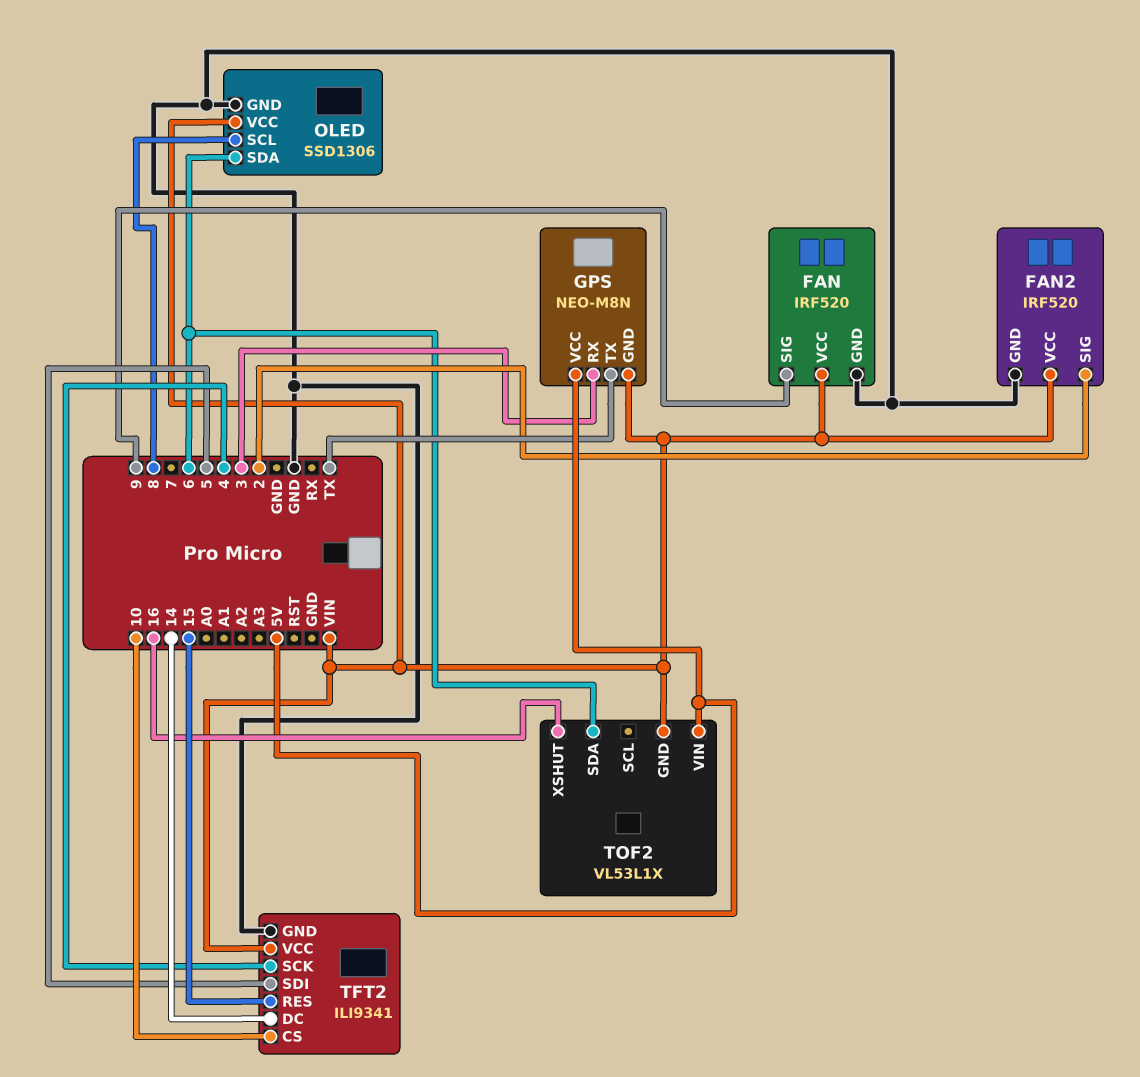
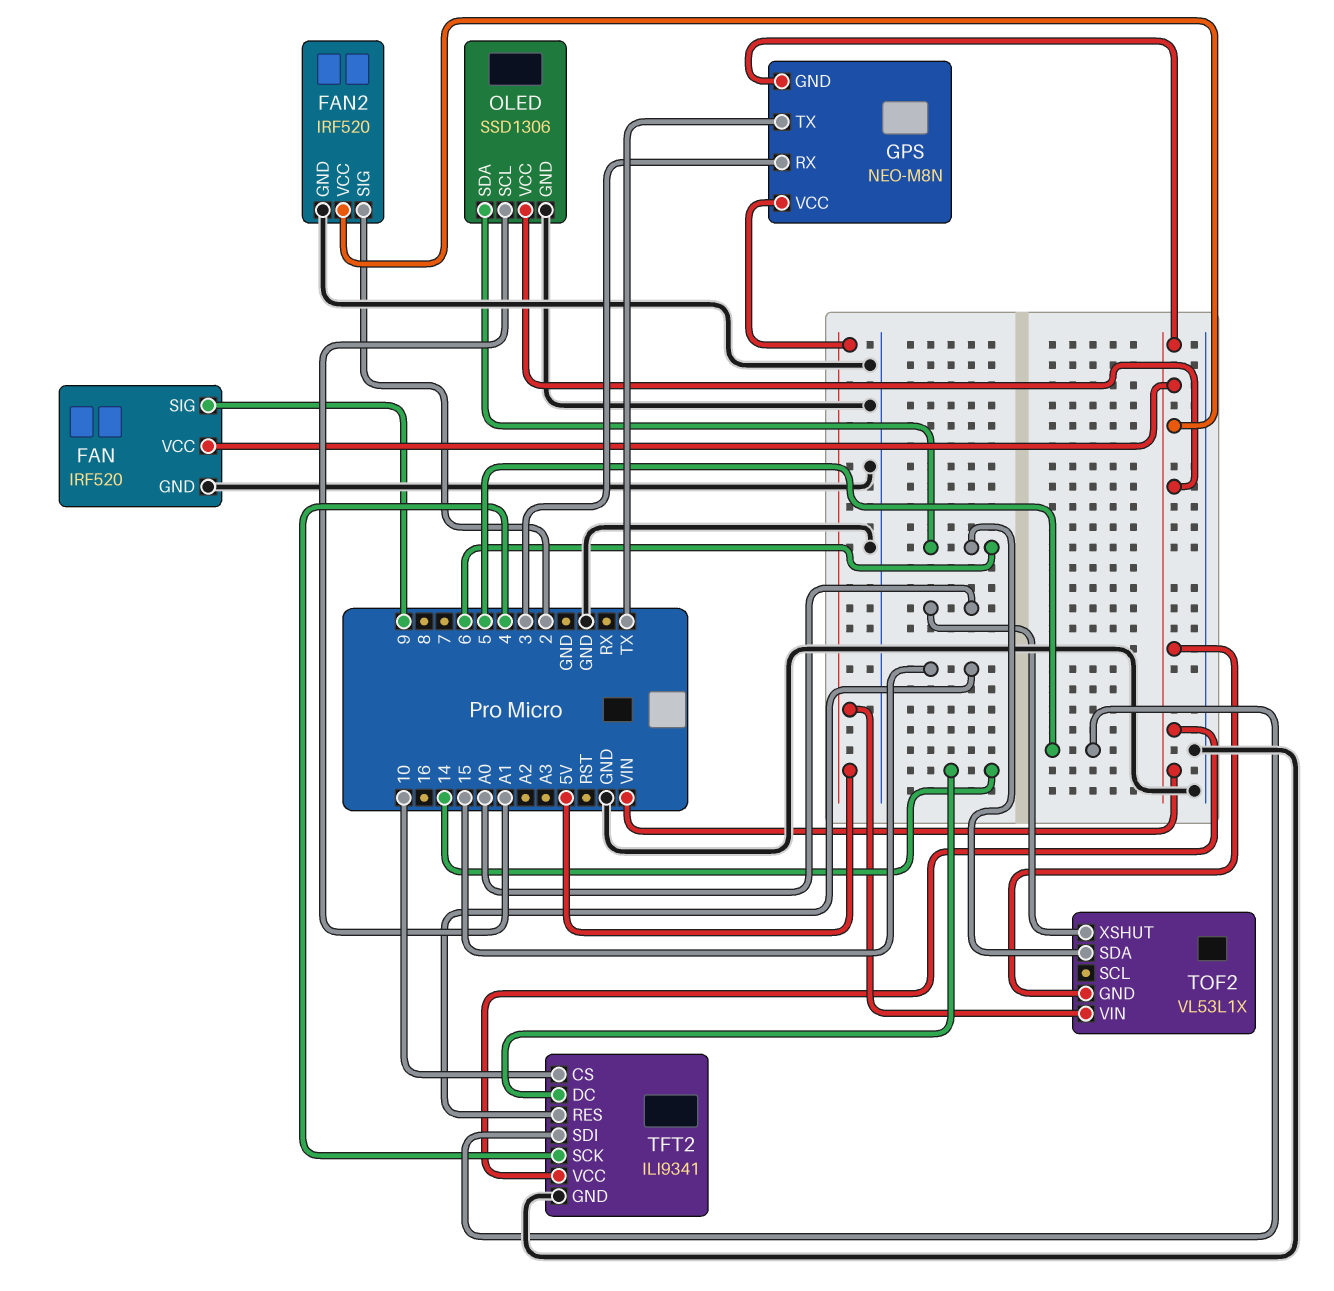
OLED pin SCL: 8 -> A1
TOF2 pin XSHUT: 16 -> A0

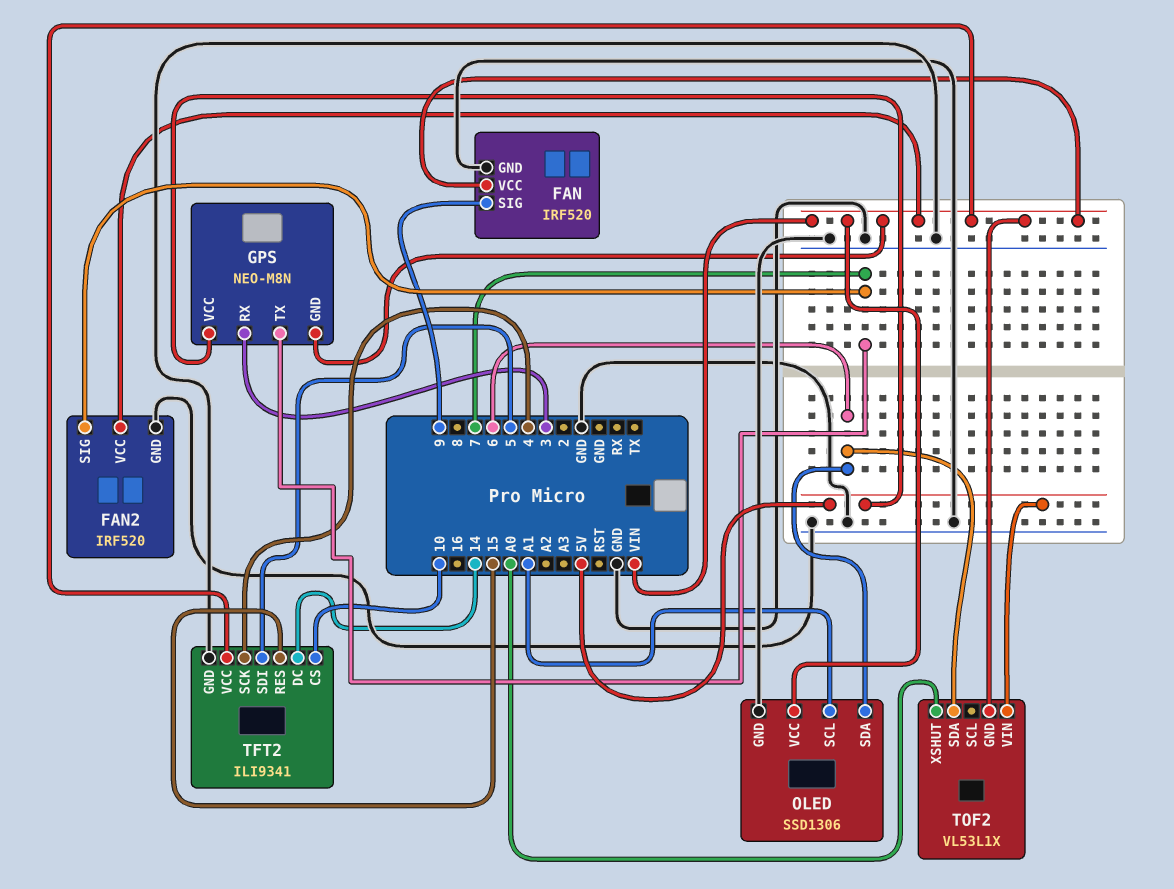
FAN2 pin SIG: 2 -> 7
GPS pin TX: TX -> 7

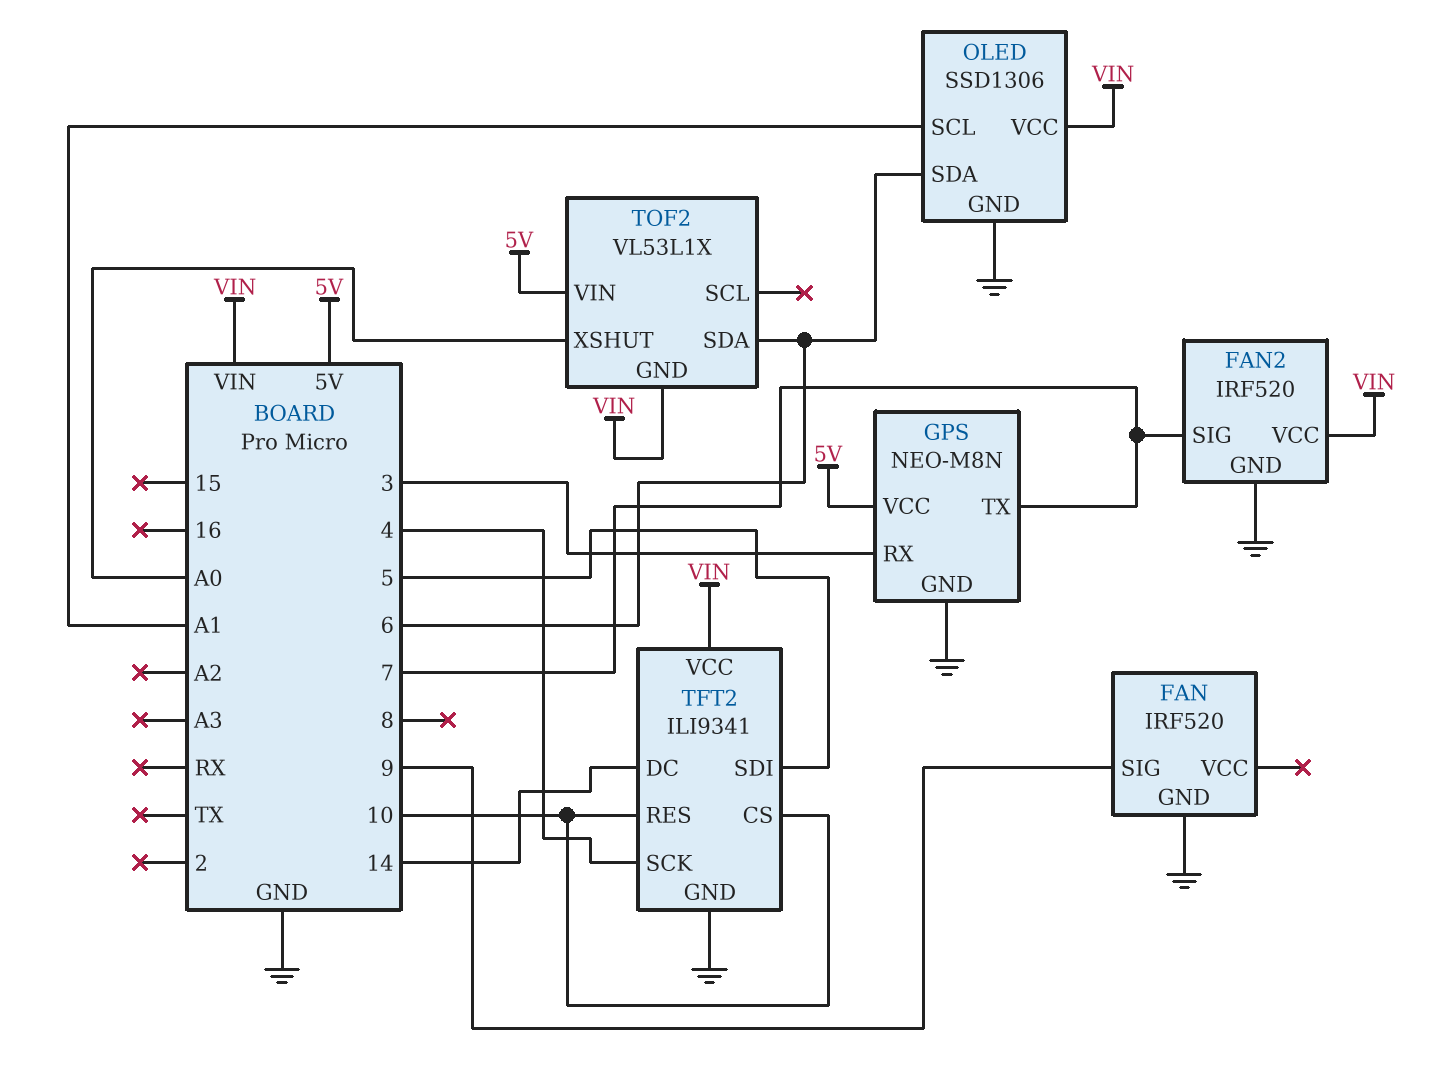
FAN pin VCC: VIN -> none
GPS pin GND: VIN -> GND
TFT2 pin RES: 15 -> 10

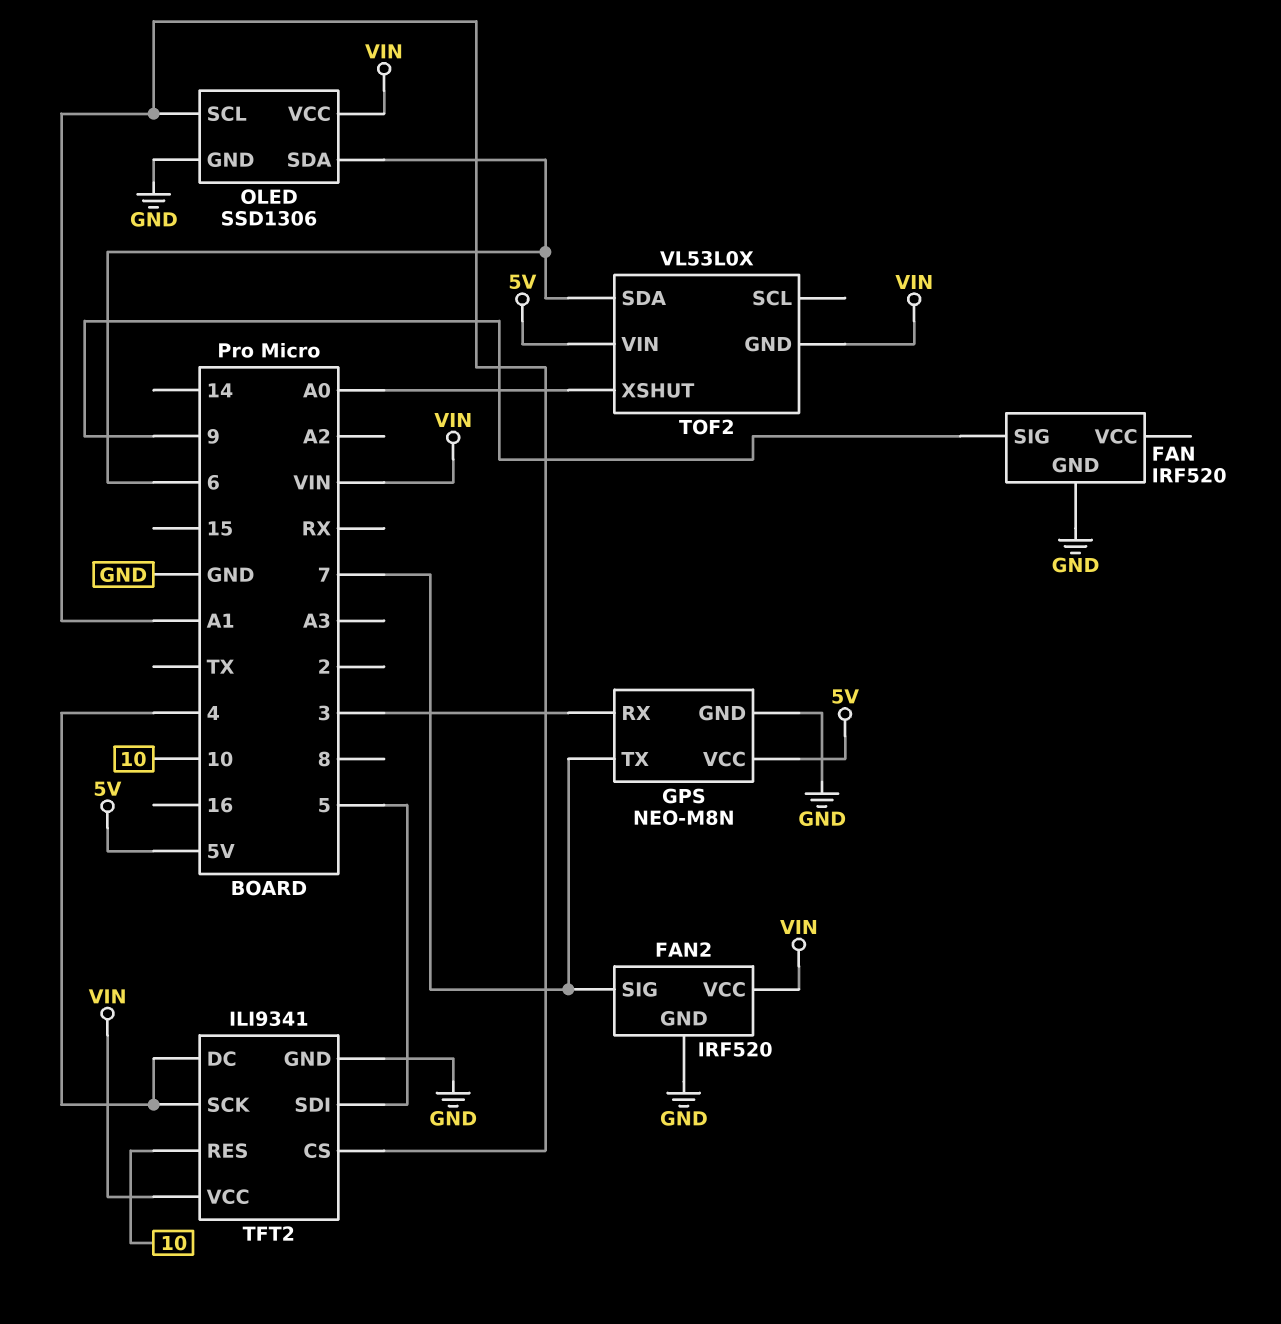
TFT2 pin CS: 10 -> A1
TFT2 pin DC: 14 -> 4
TOF2: VL53L1X -> VL53L0X

